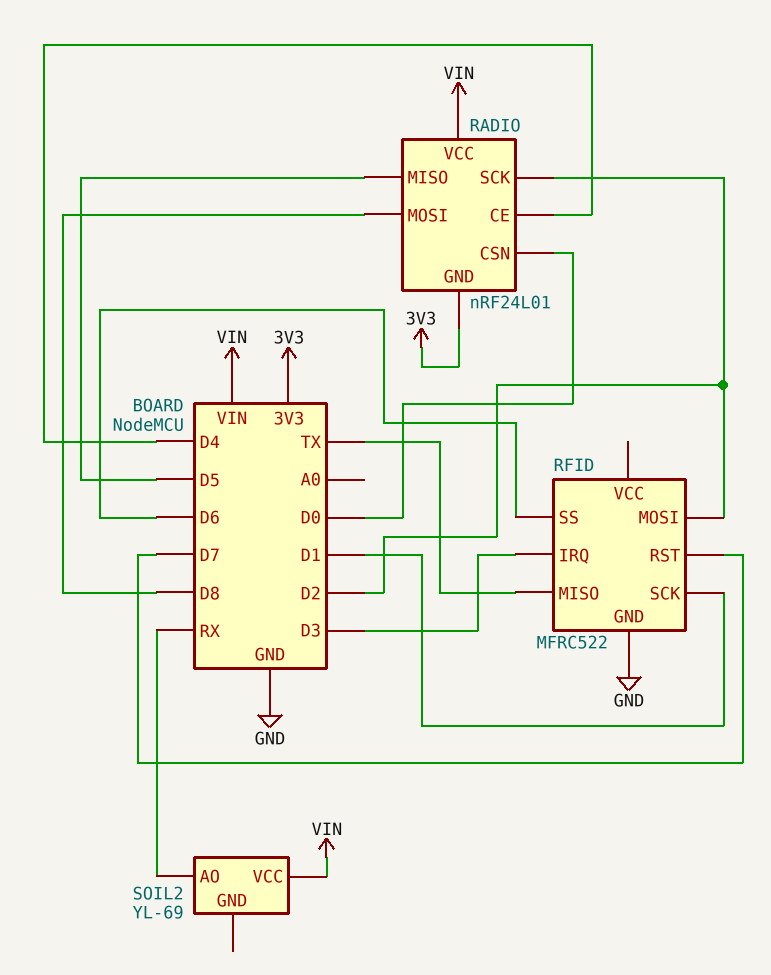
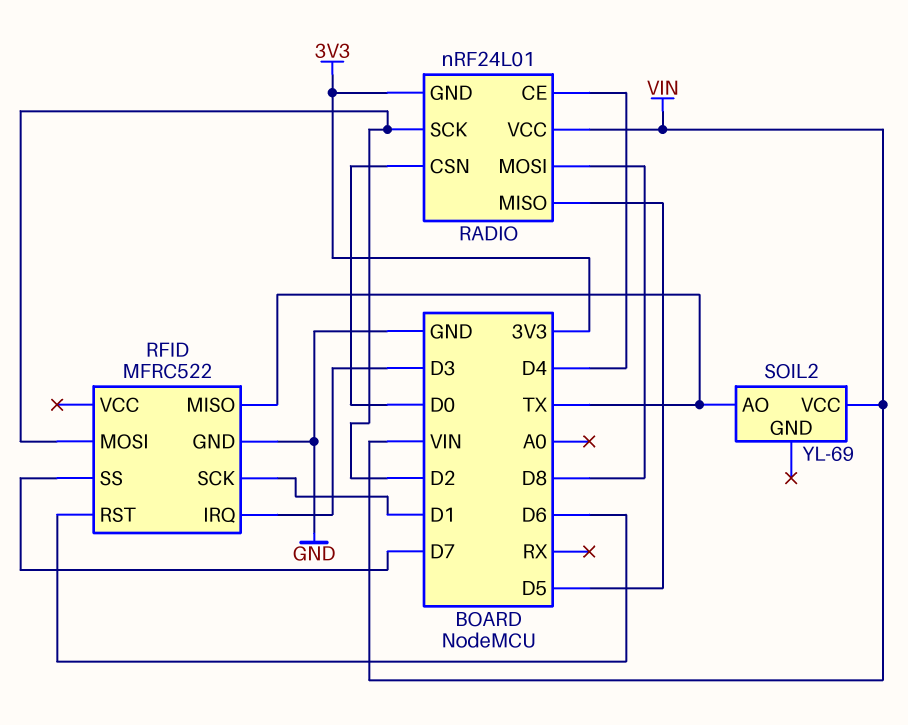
RFID pin RST: D7 -> D6
RFID pin SS: D6 -> D7
SOIL2 pin AO: RX -> TX

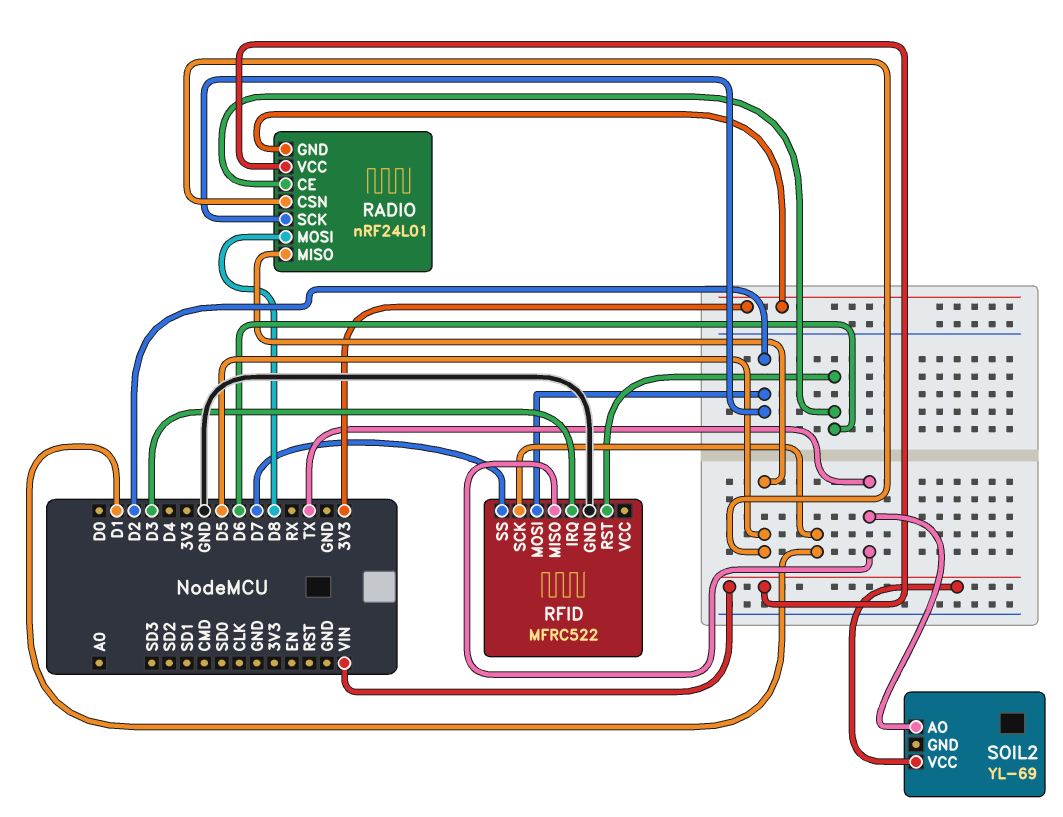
RADIO pin CE: D4 -> D6
RADIO pin CSN: D0 -> D5

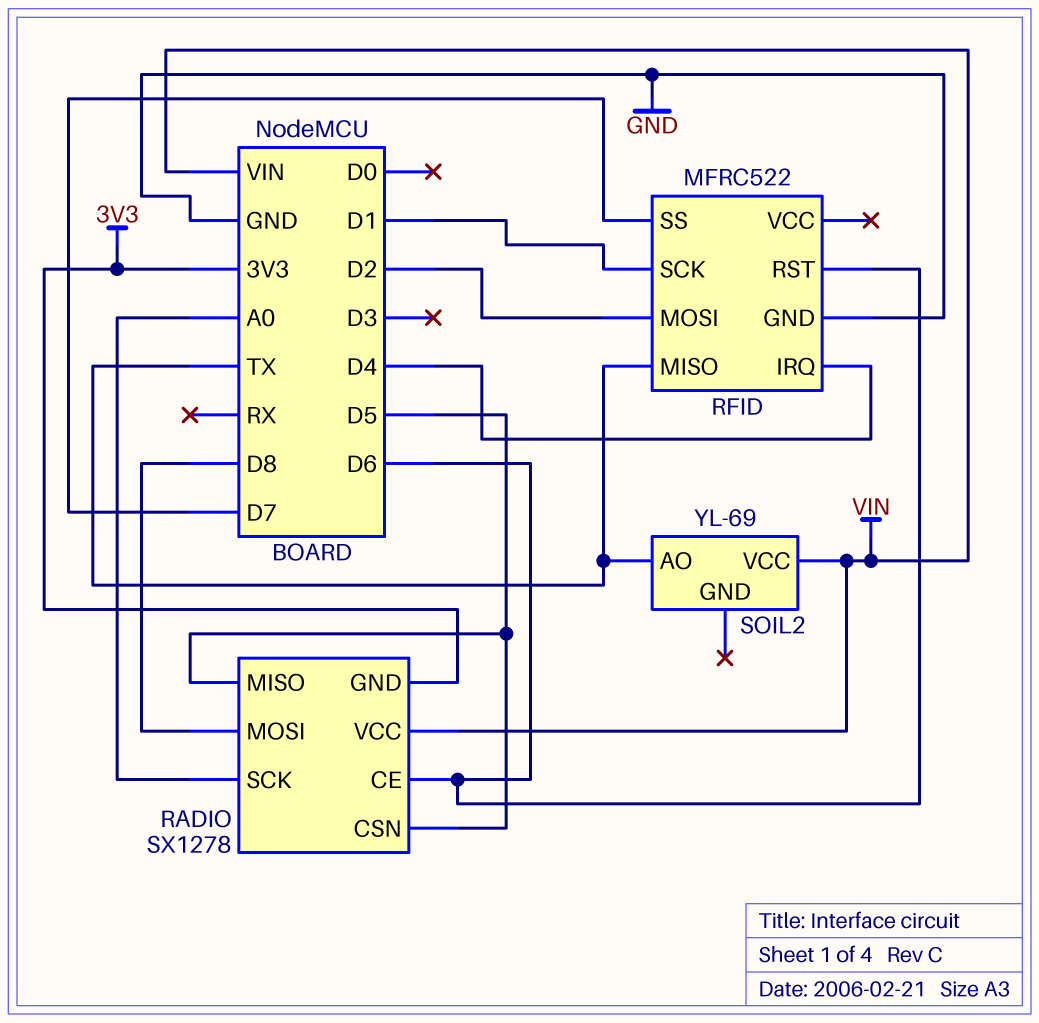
RADIO: nRF24L01 -> SX1278
RADIO pin SCK: D2 -> A0
RFID pin IRQ: D3 -> D4

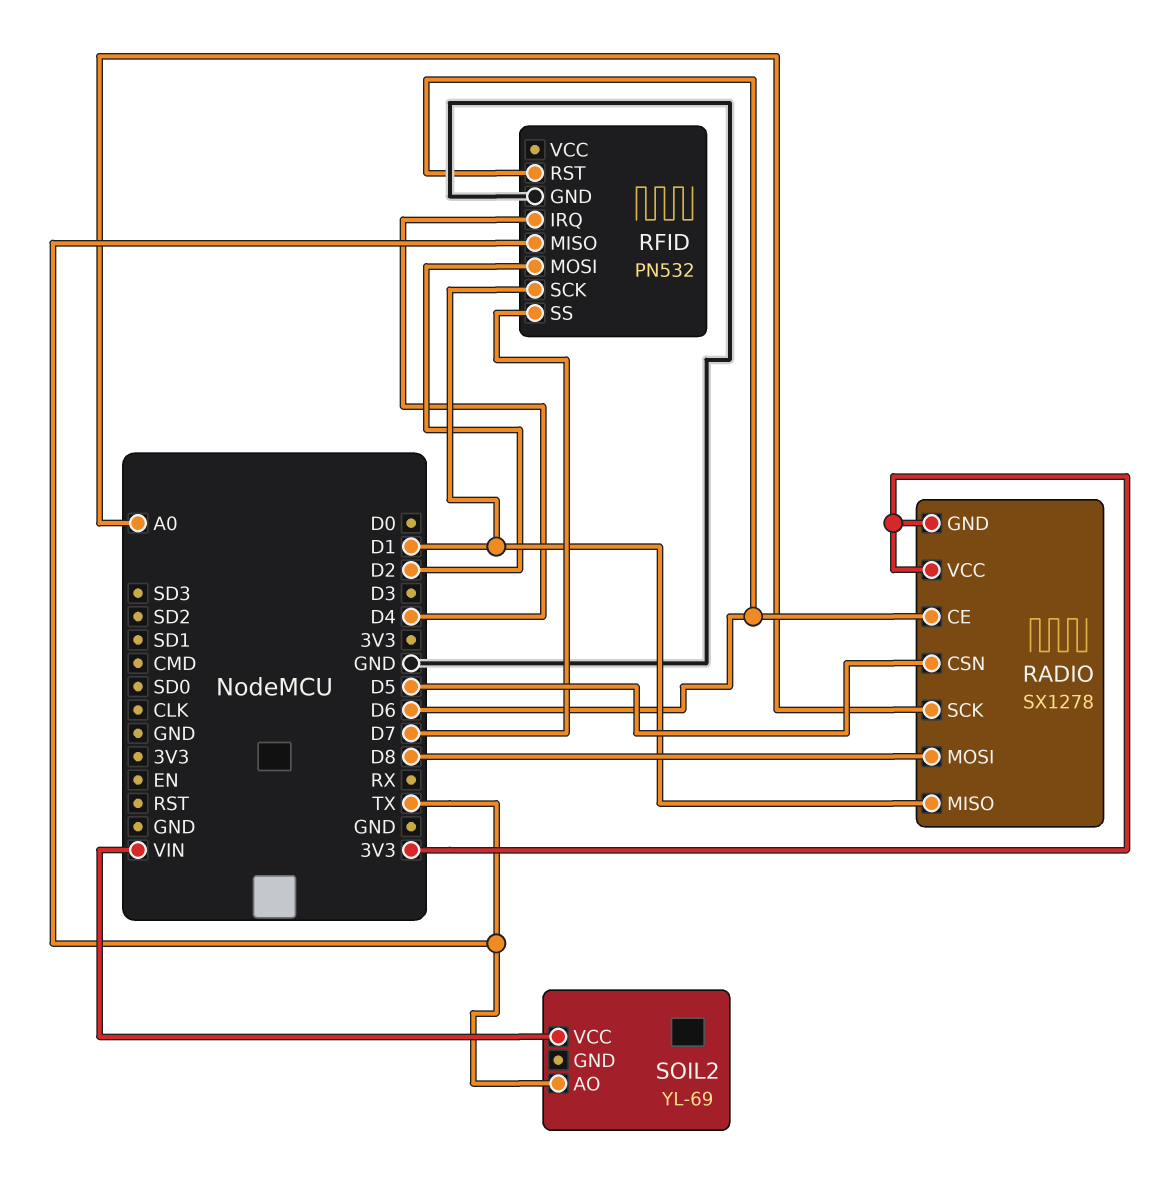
RADIO pin MISO: D5 -> D1
RADIO pin VCC: VIN -> 3V3
RFID: MFRC522 -> PN532

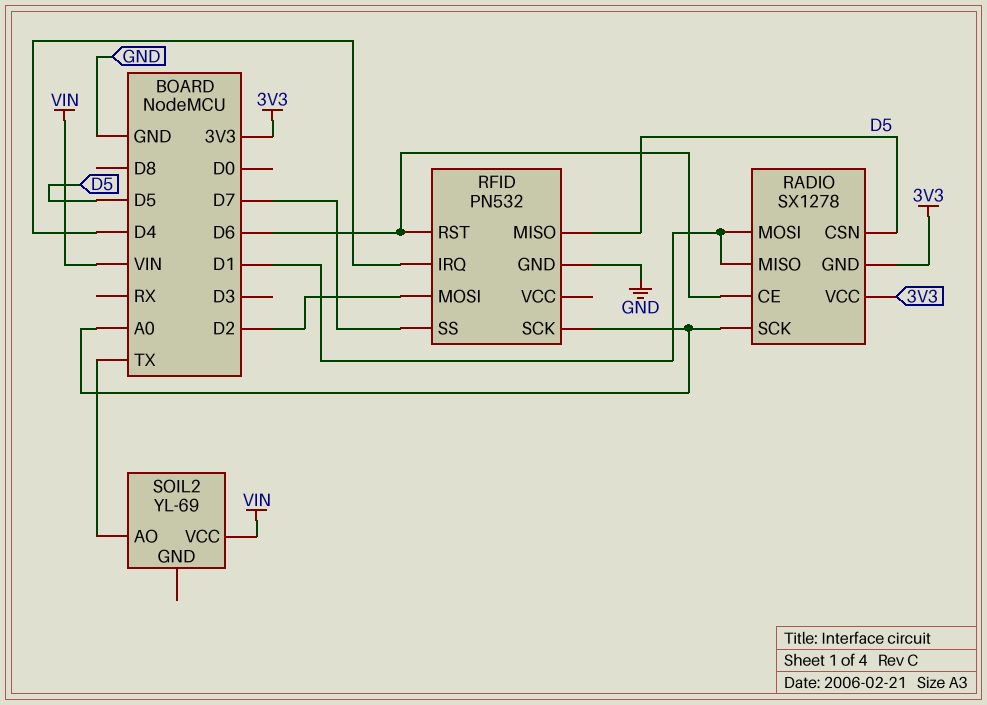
RADIO pin MOSI: D8 -> D1
RFID pin MISO: TX -> D5
RFID pin SCK: D1 -> A0

